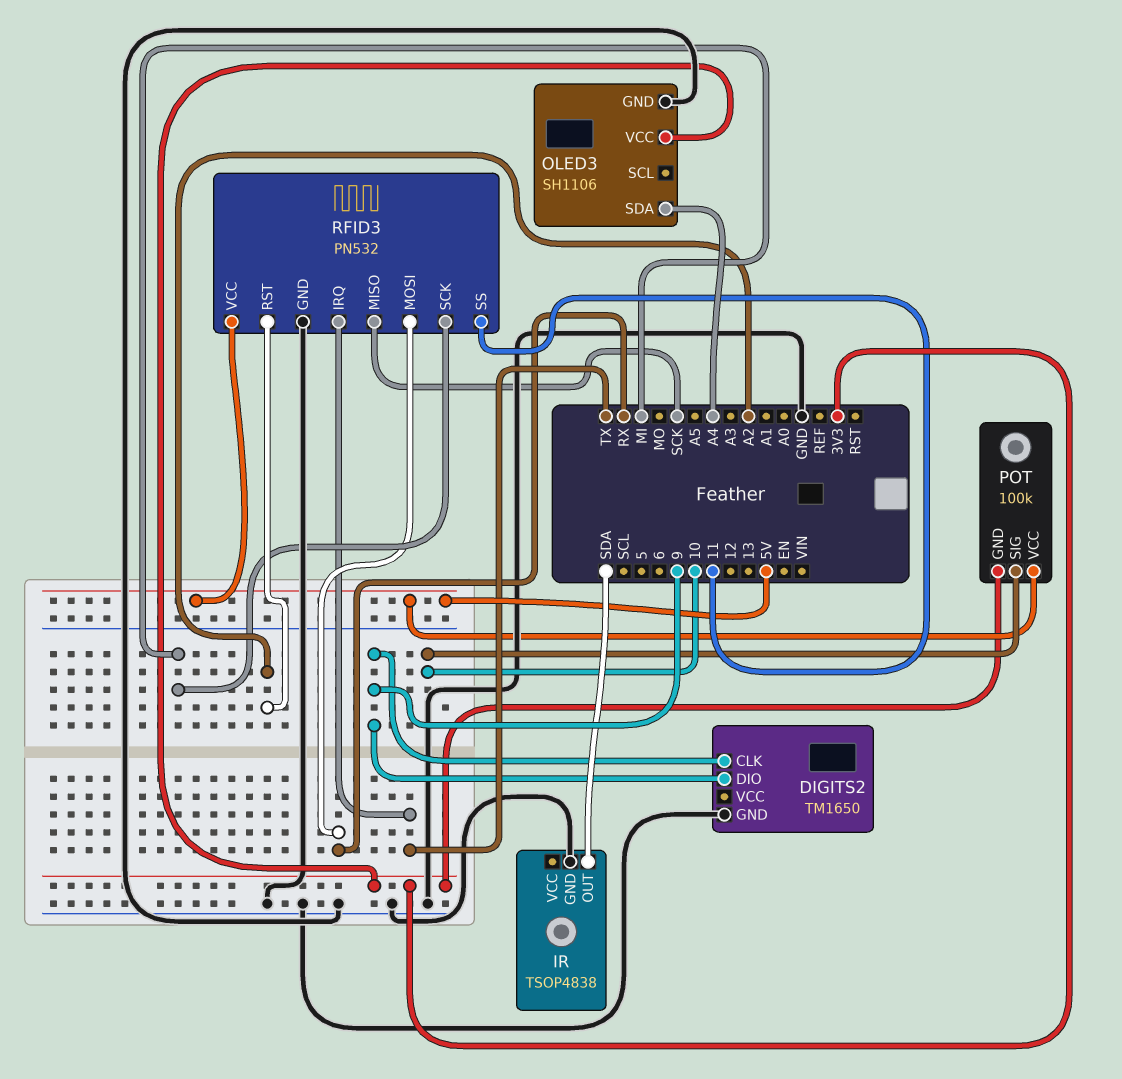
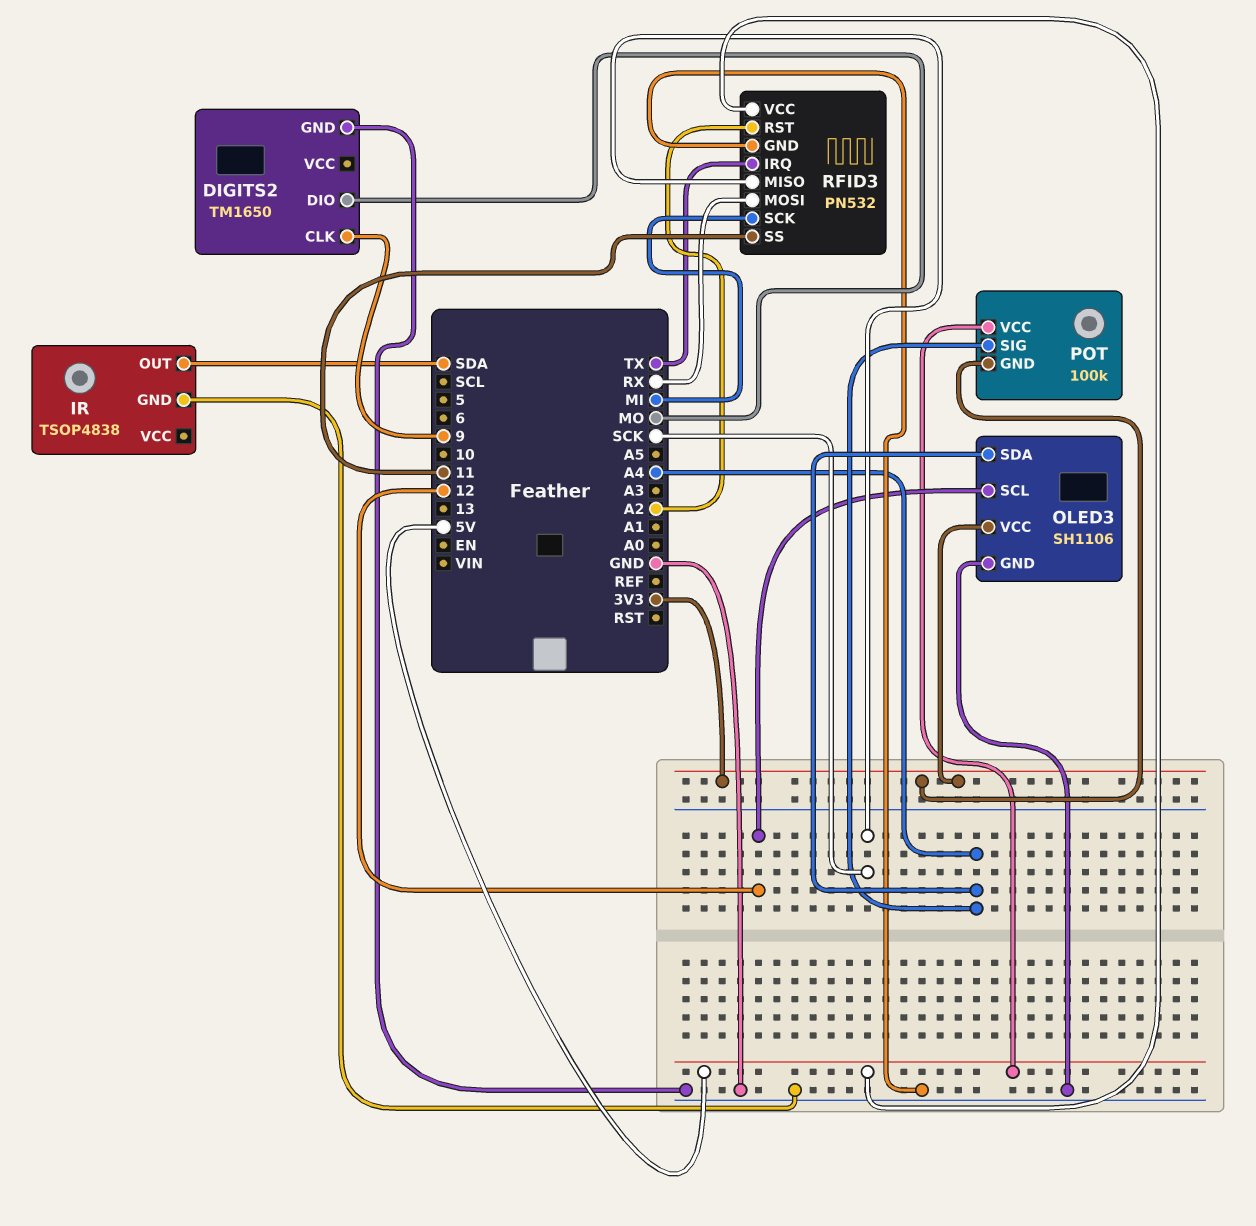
DIGITS2 pin DIO: 9 -> MO
OLED3 pin SCL: none -> 12
POT pin SIG: 10 -> A4

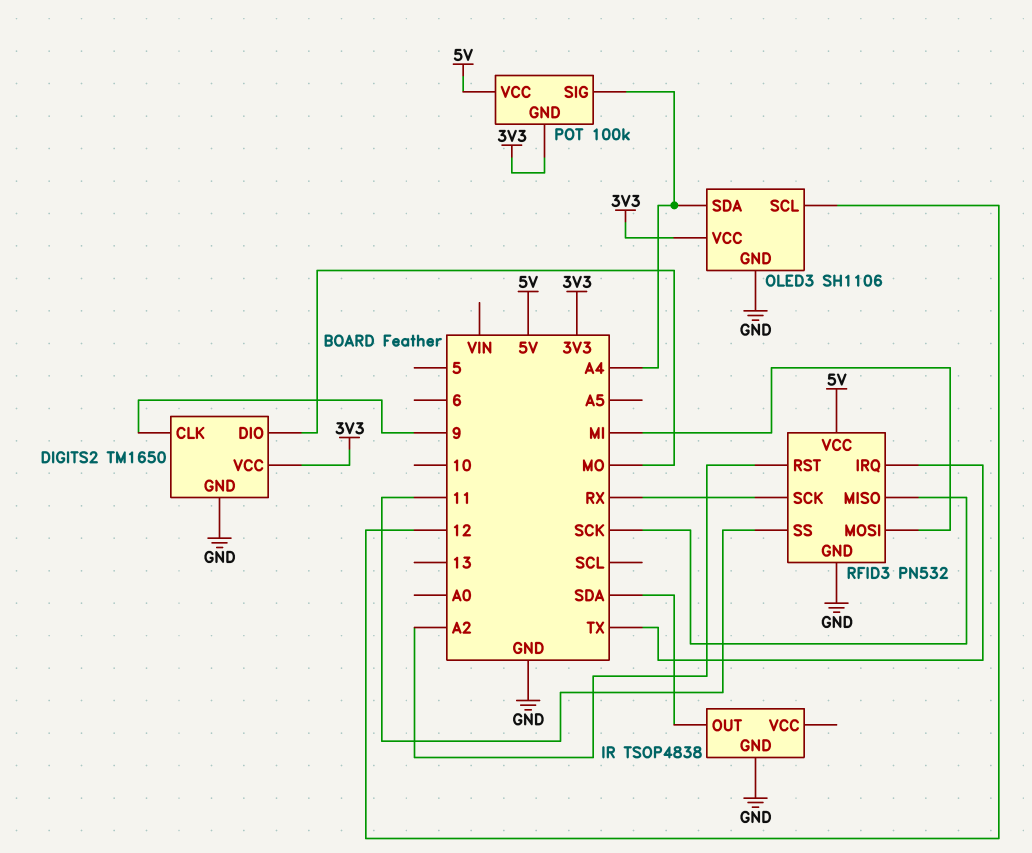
DIGITS2 pin VCC: none -> 3V3
RFID3 pin MOSI: RX -> MI
RFID3 pin SCK: MI -> RX

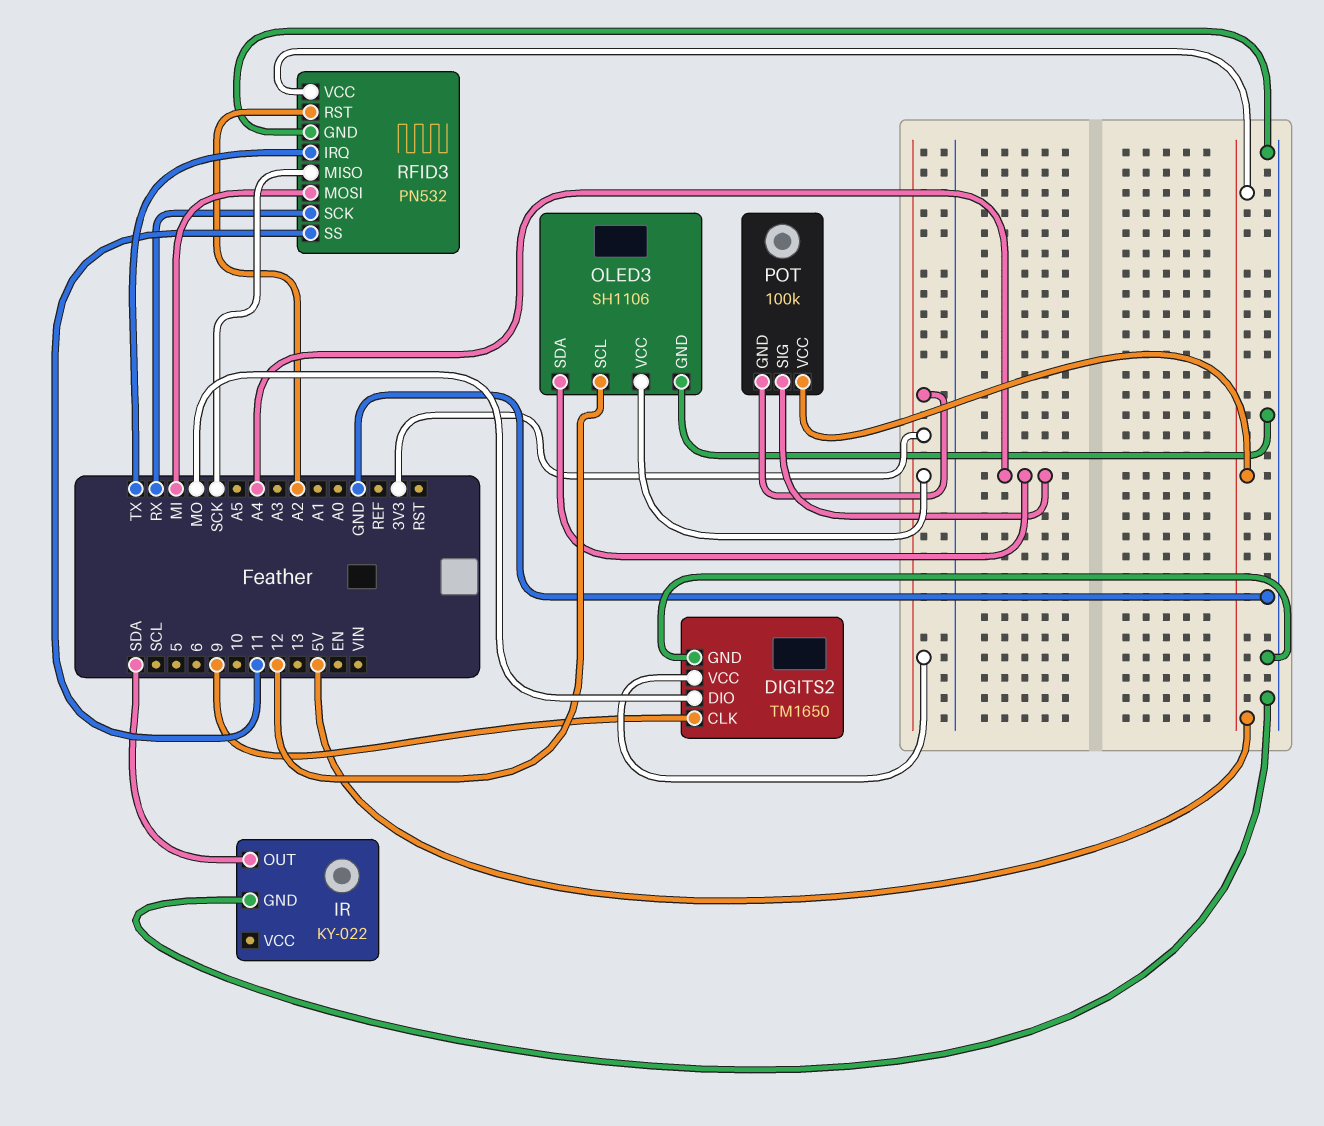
IR: TSOP4838 -> KY-022

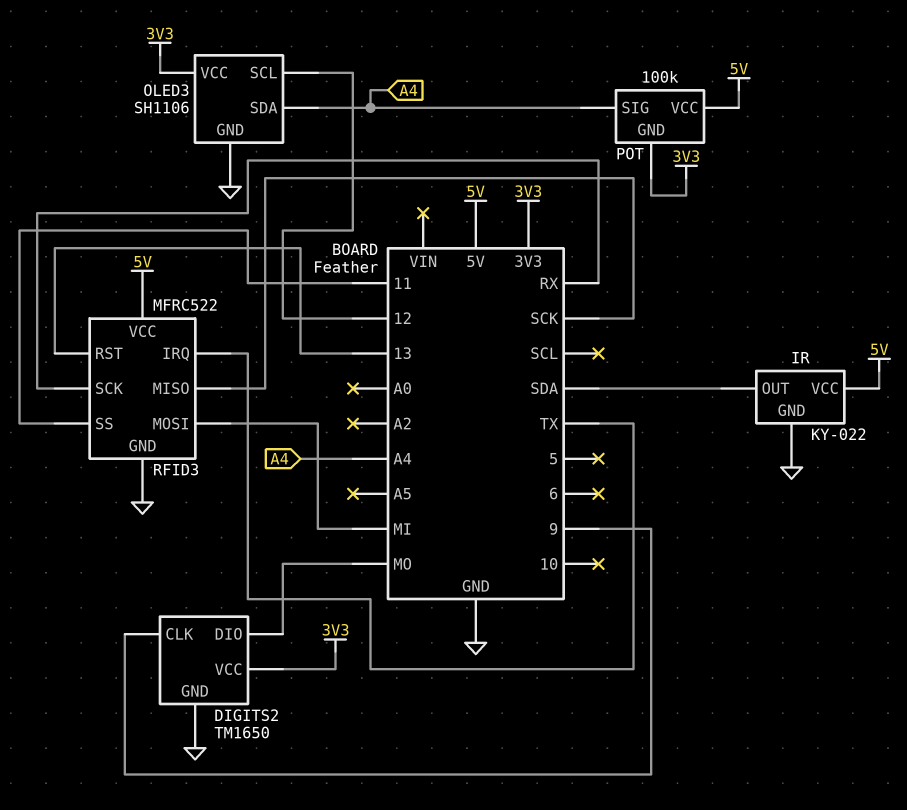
IR pin VCC: none -> 5V
RFID3: PN532 -> MFRC522
RFID3 pin RST: A2 -> 13

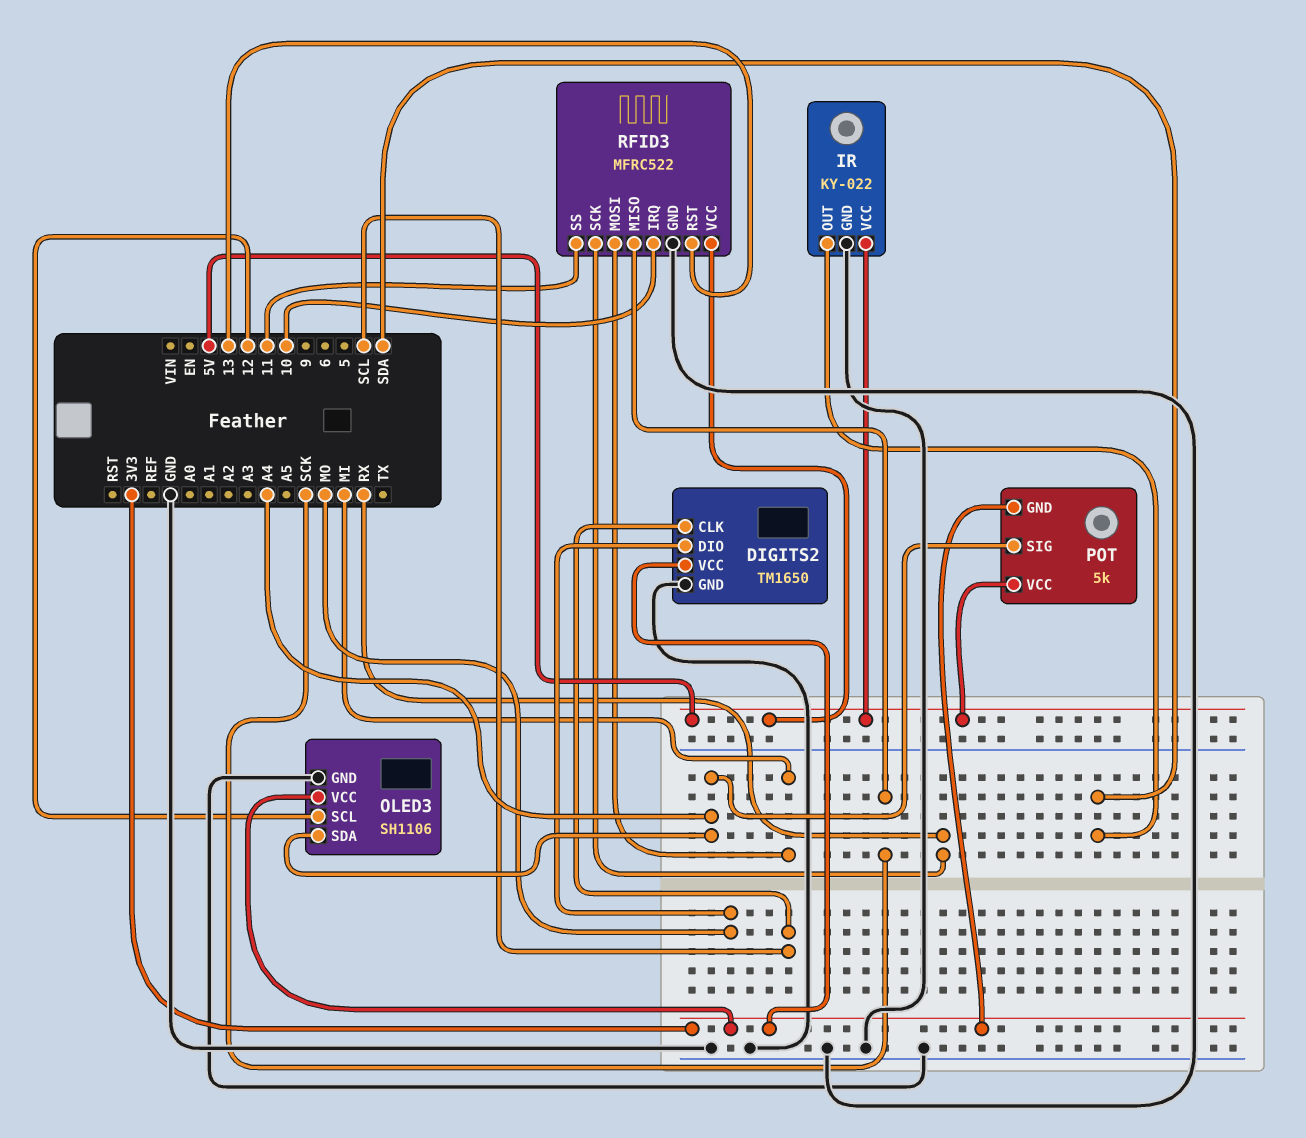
DIGITS2 pin CLK: 9 -> SCL
POT: 100k -> 5k
RFID3 pin IRQ: TX -> 10

